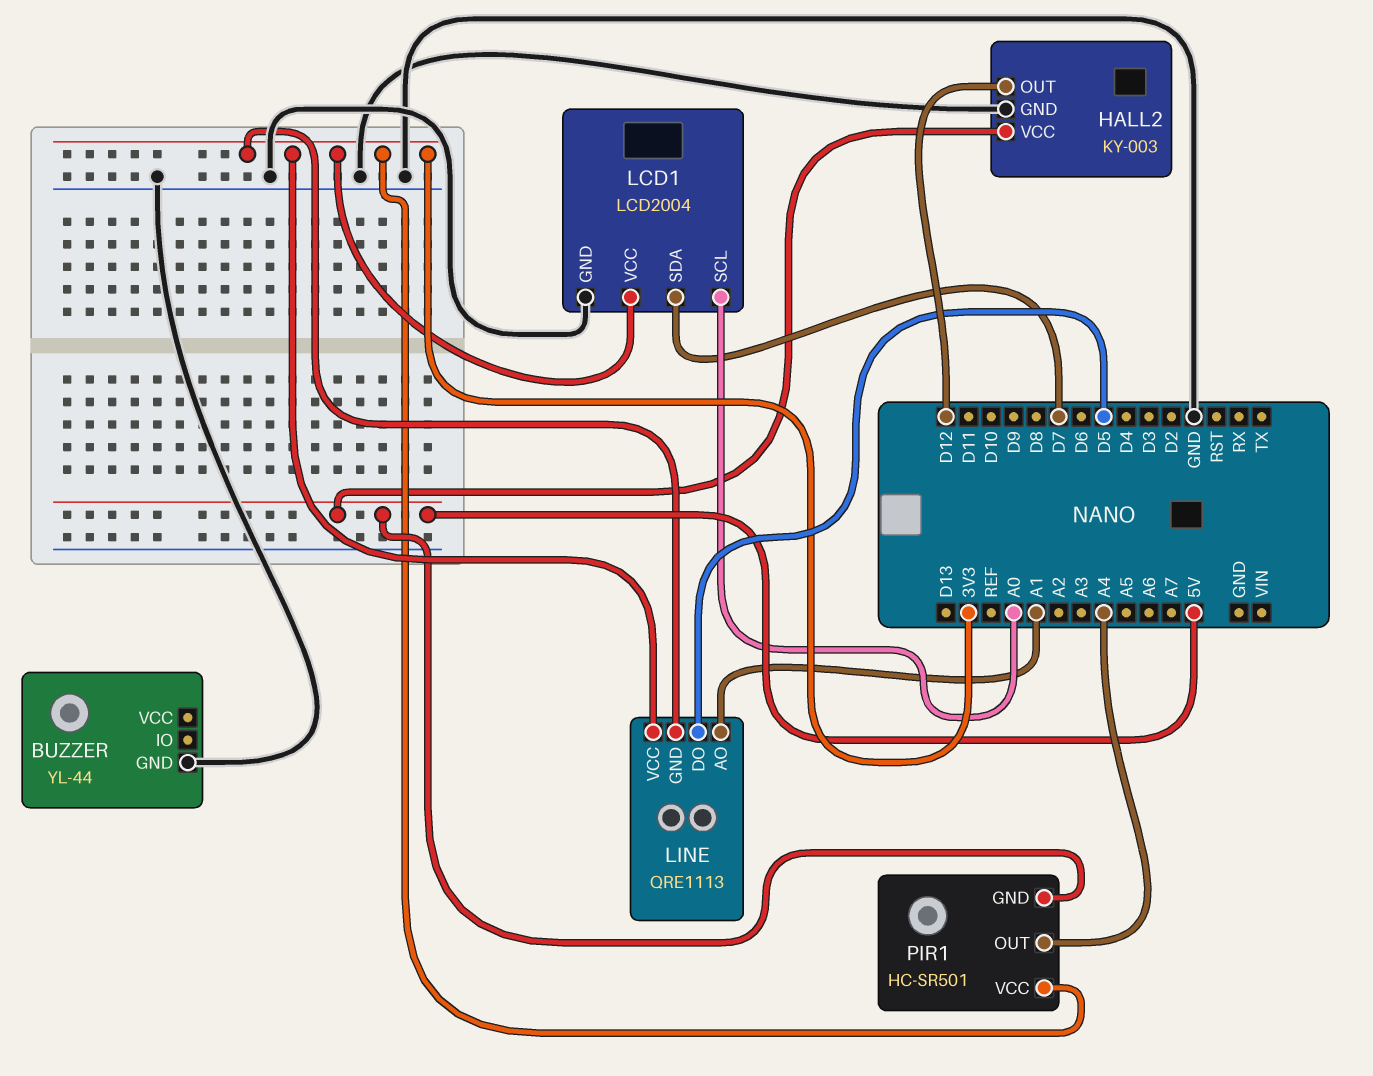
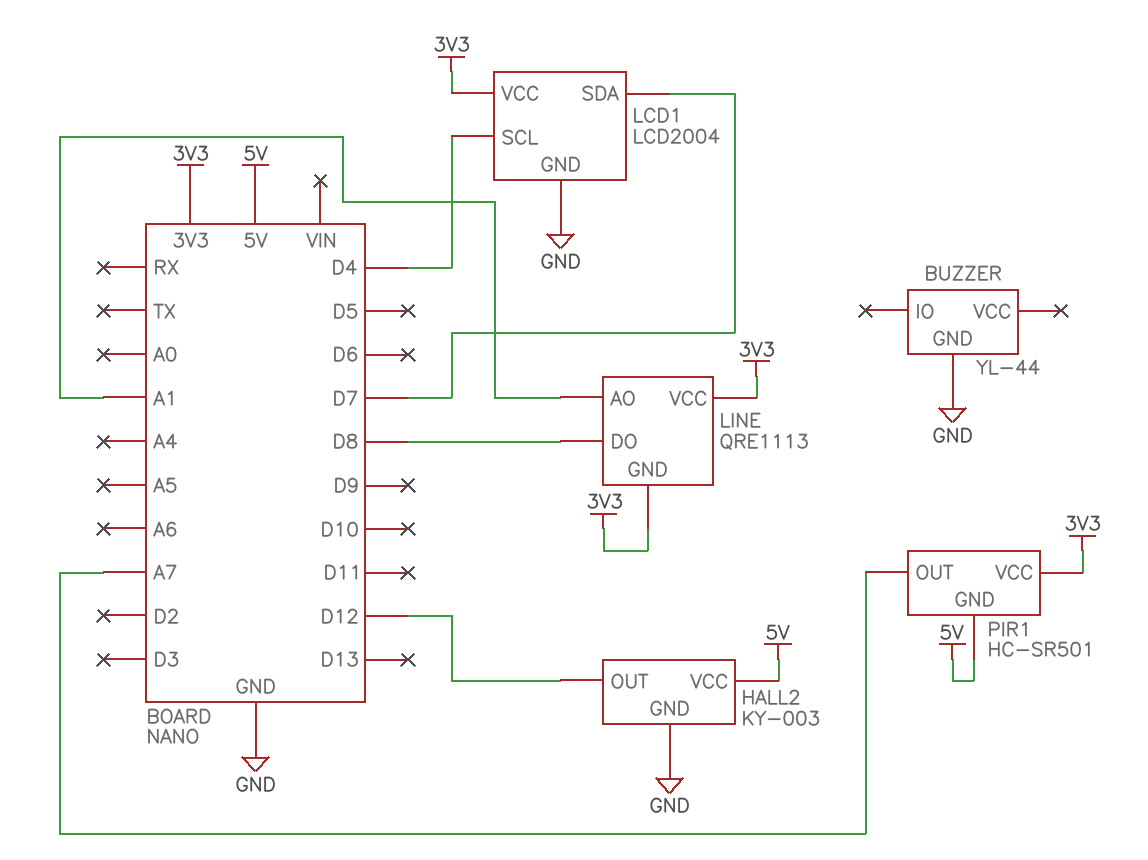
LCD1 pin SCL: A0 -> D4
LINE pin DO: D5 -> D8
PIR1 pin OUT: A4 -> A7

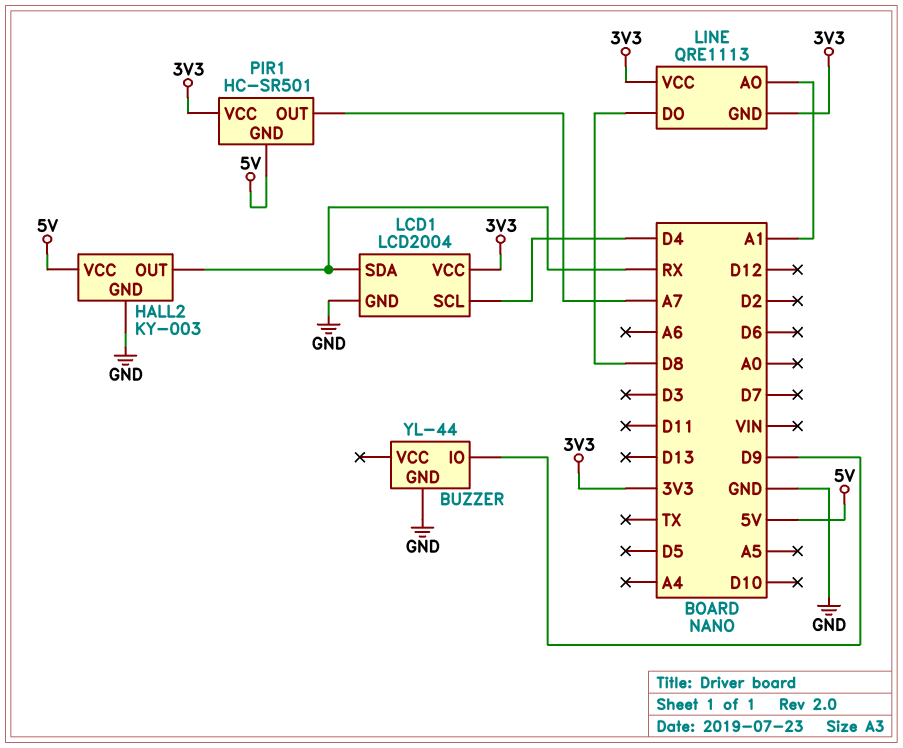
BUZZER pin IO: none -> D9
HALL2 pin OUT: D12 -> RX
LCD1 pin SDA: D7 -> RX

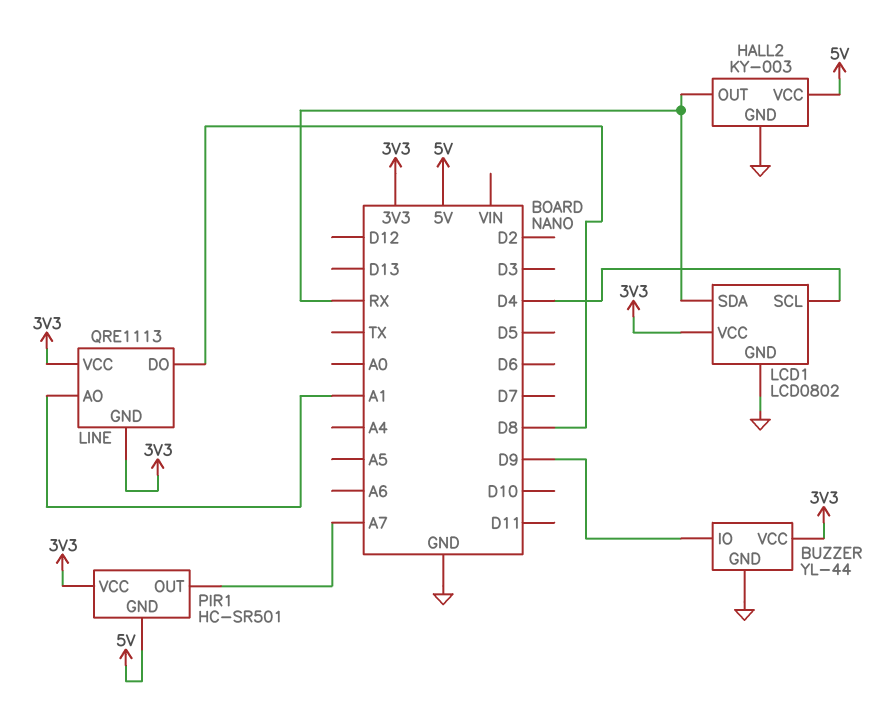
BUZZER pin VCC: none -> 3V3
LCD1: LCD2004 -> LCD0802

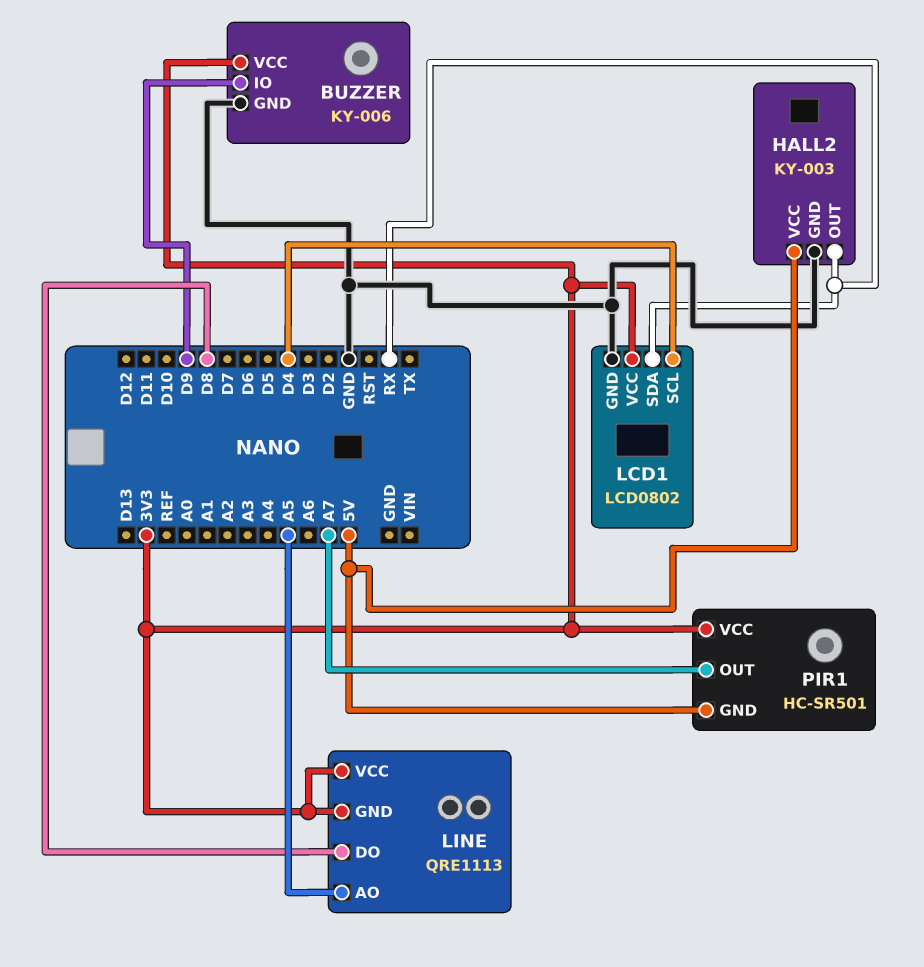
BUZZER: YL-44 -> KY-006
LINE pin AO: A1 -> A5

